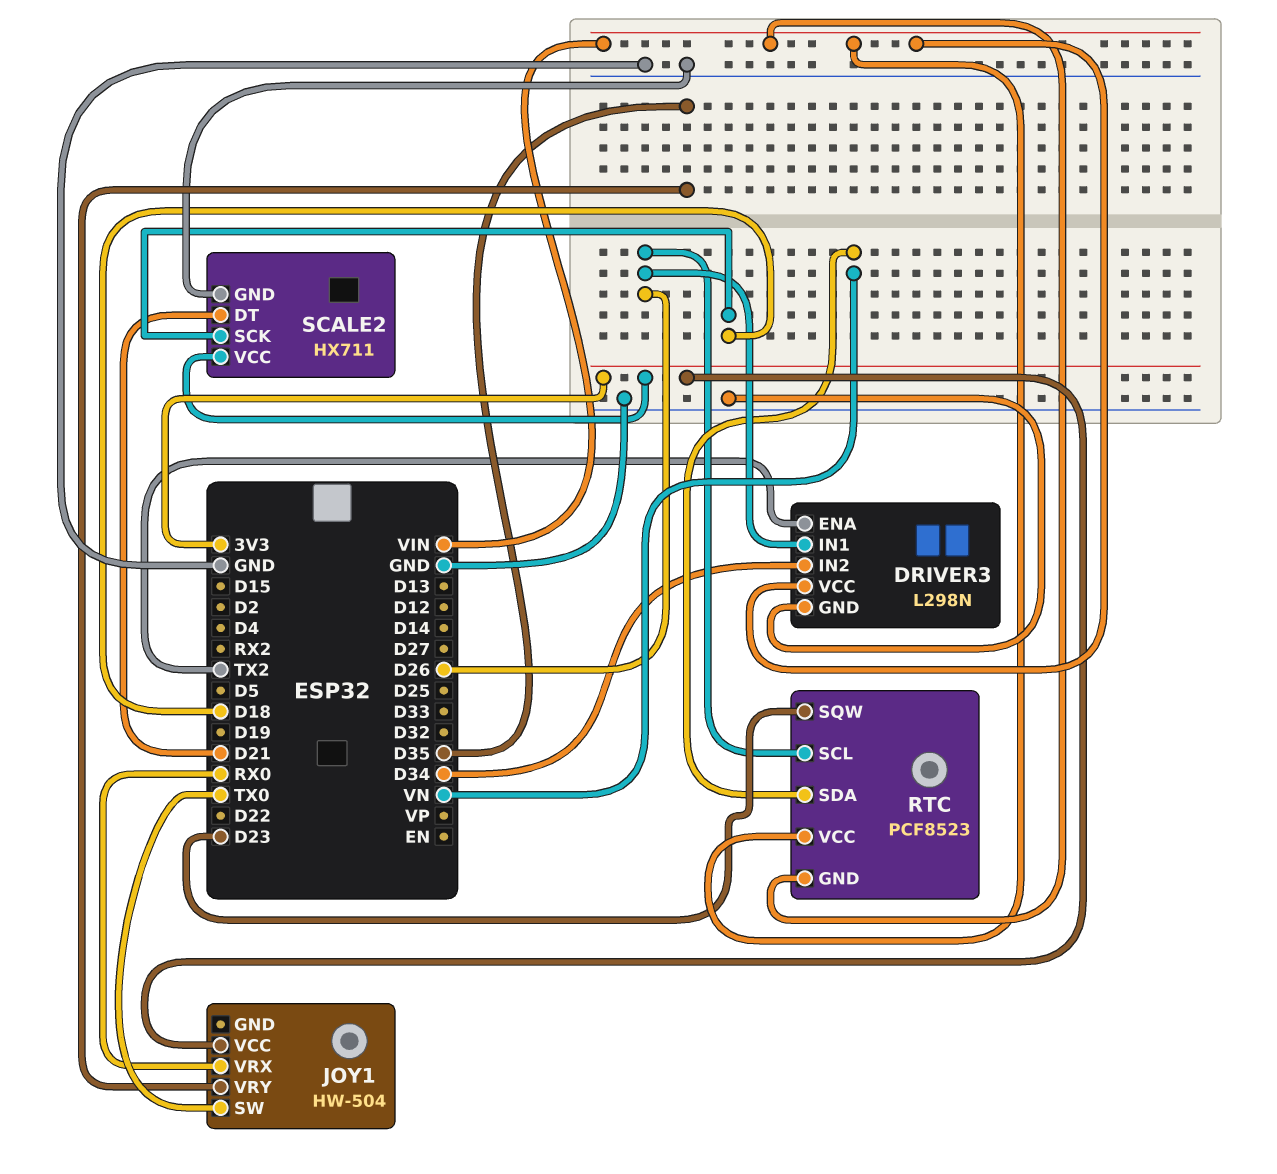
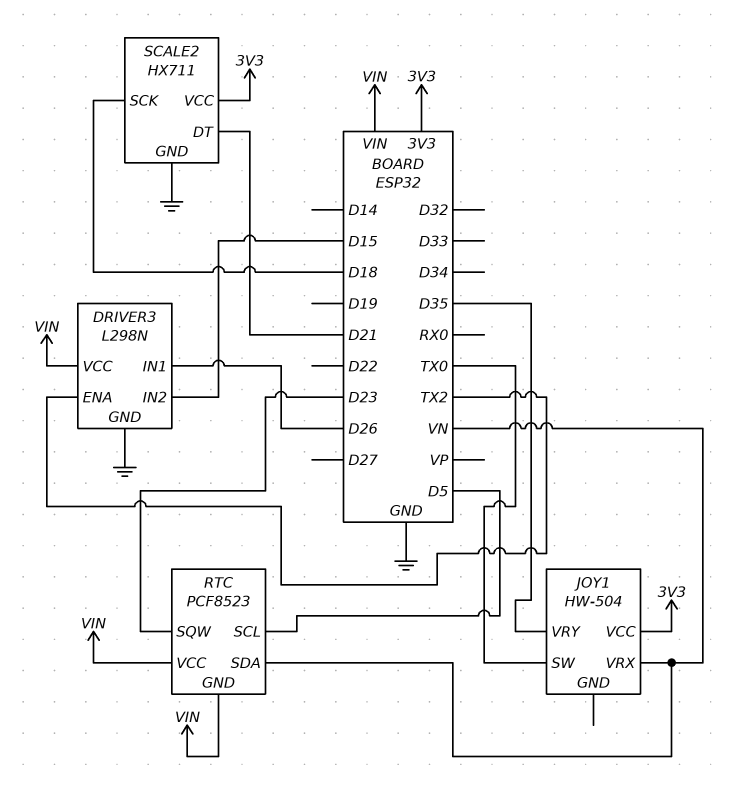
DRIVER3 pin IN2: D34 -> D15
JOY1 pin VRX: RX0 -> VN
RTC pin SCL: D26 -> D5

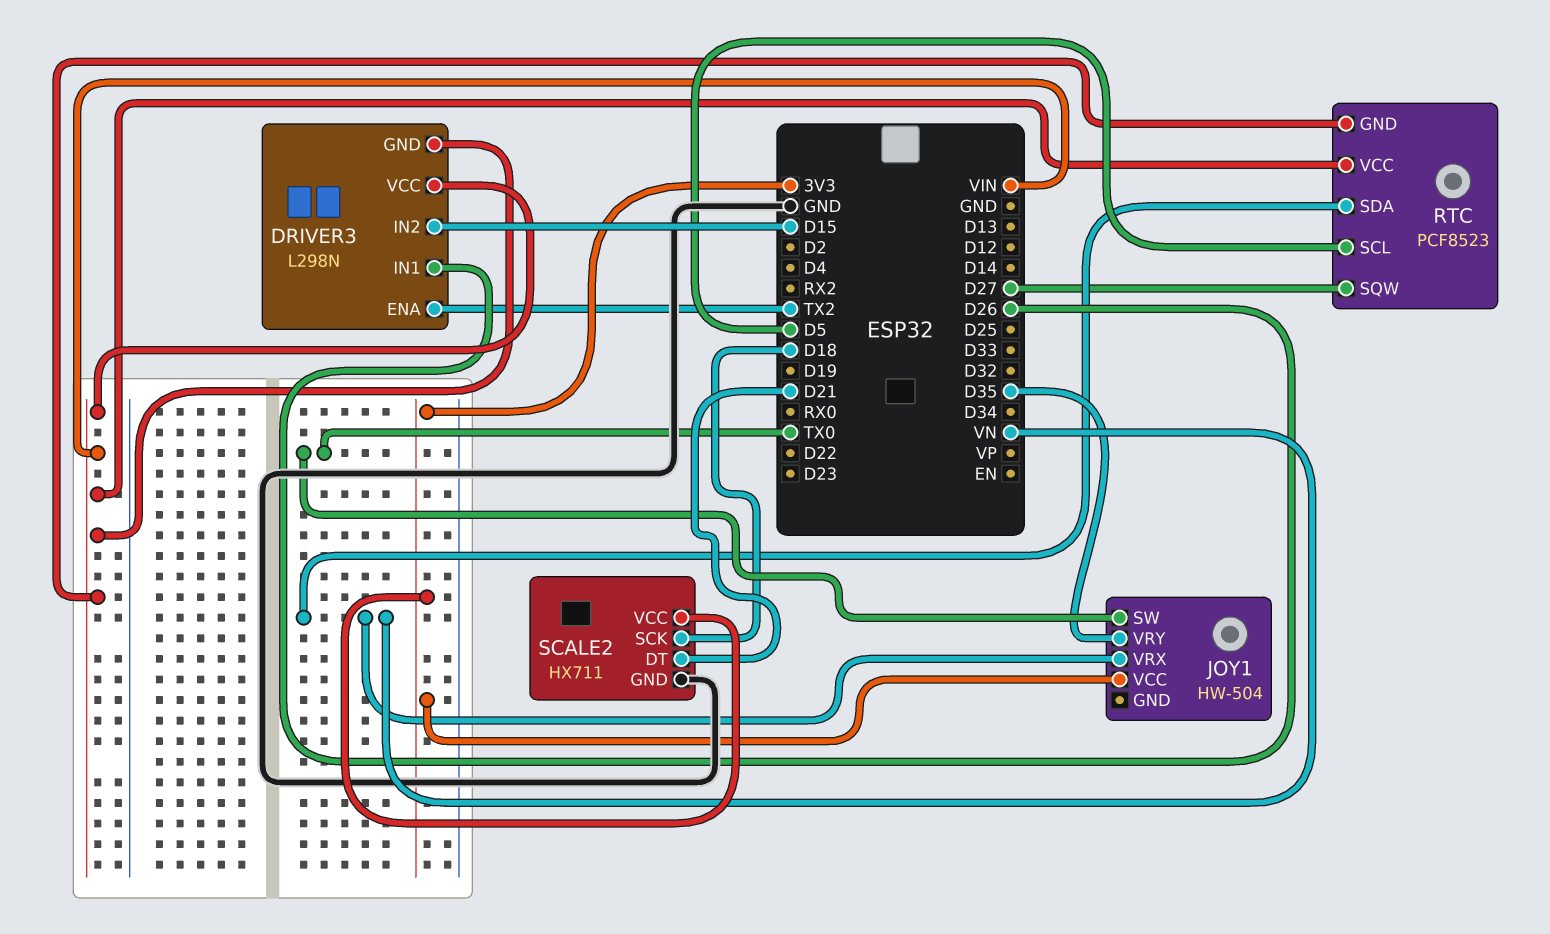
DRIVER3 pin GND: GND -> VIN
RTC pin SQW: D23 -> D27

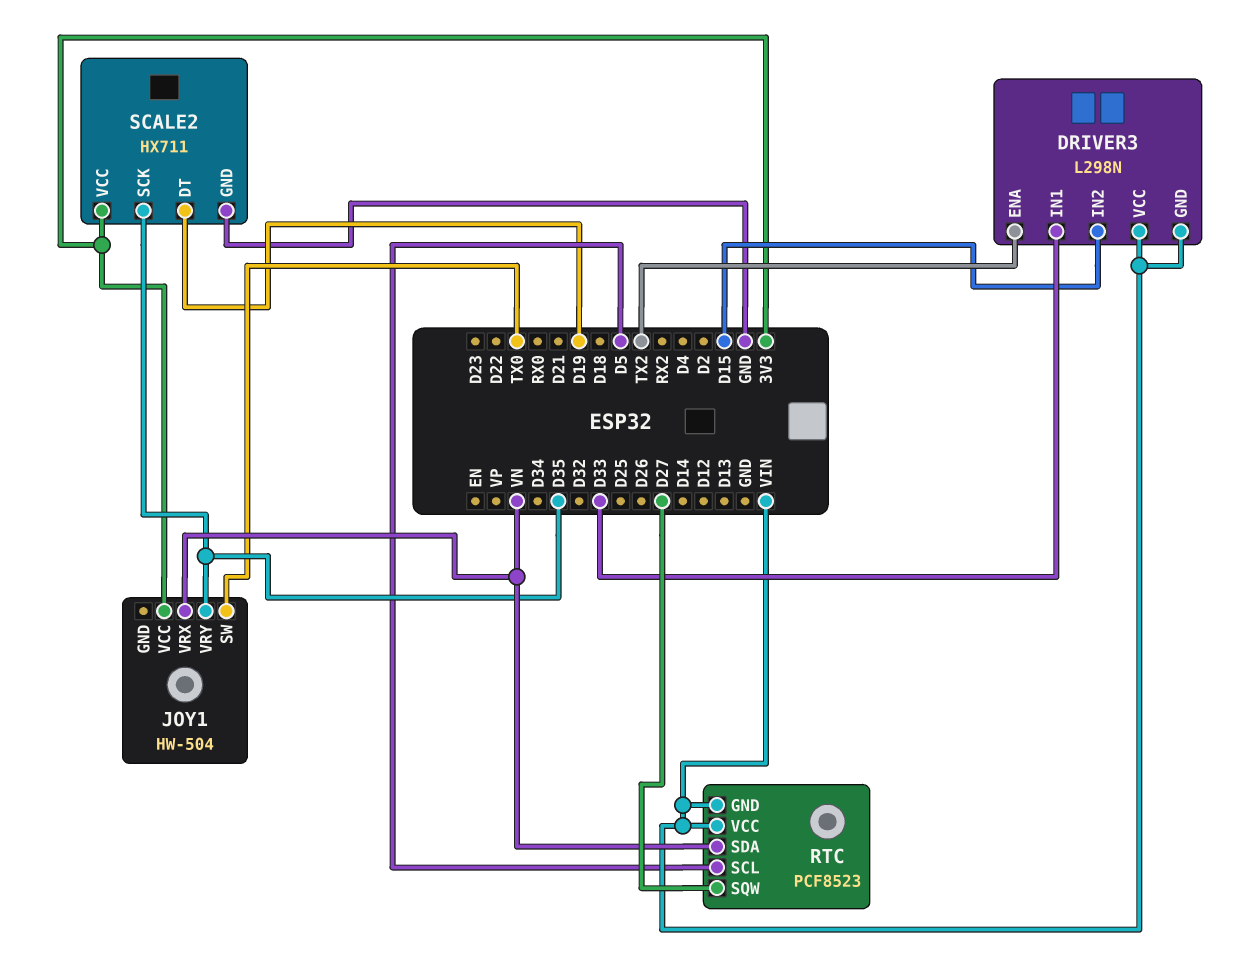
DRIVER3 pin IN1: D26 -> D33
SCALE2 pin DT: D21 -> D19
SCALE2 pin SCK: D18 -> D35

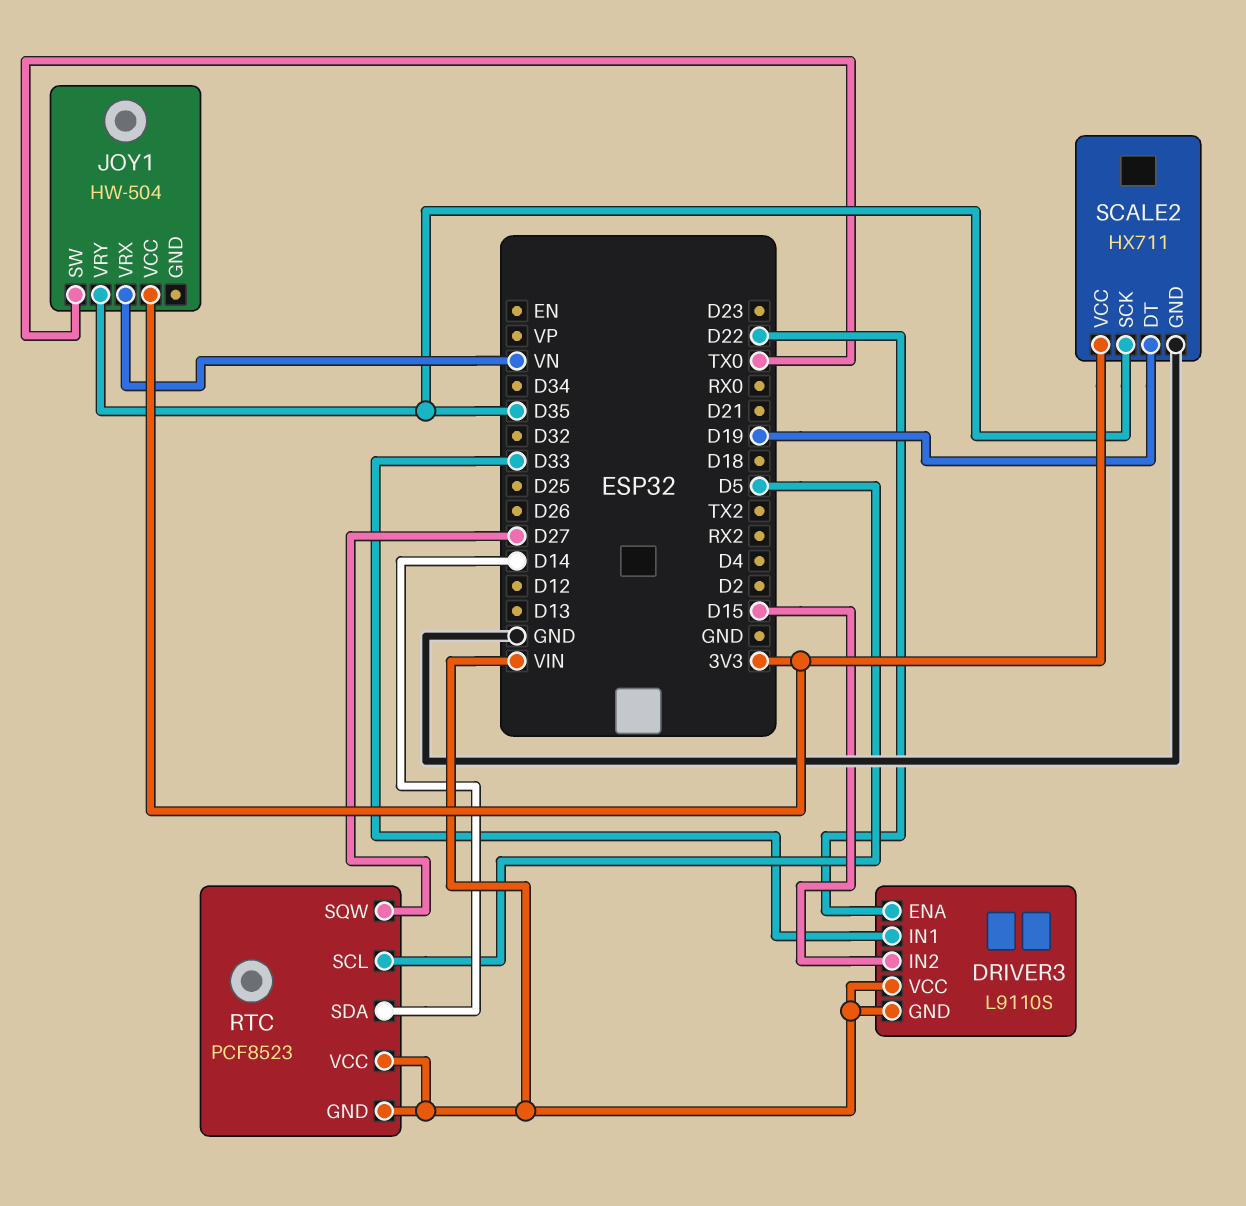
DRIVER3: L298N -> L9110S
DRIVER3 pin ENA: TX2 -> D22
RTC pin SDA: VN -> D14

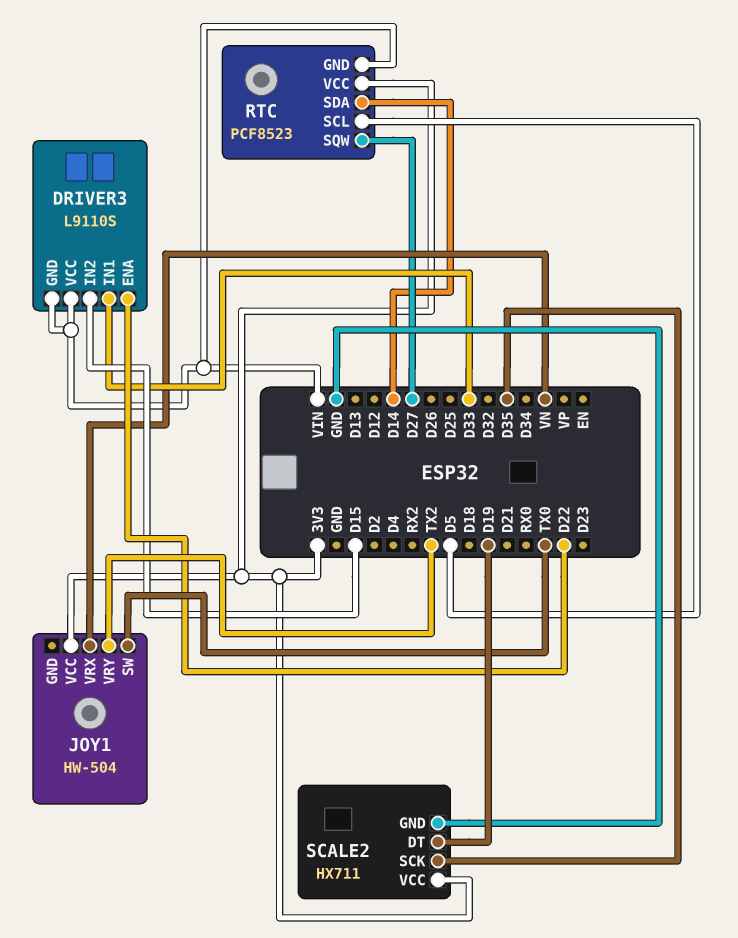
JOY1 pin VRY: D35 -> TX2
RTC pin VCC: VIN -> 3V3

